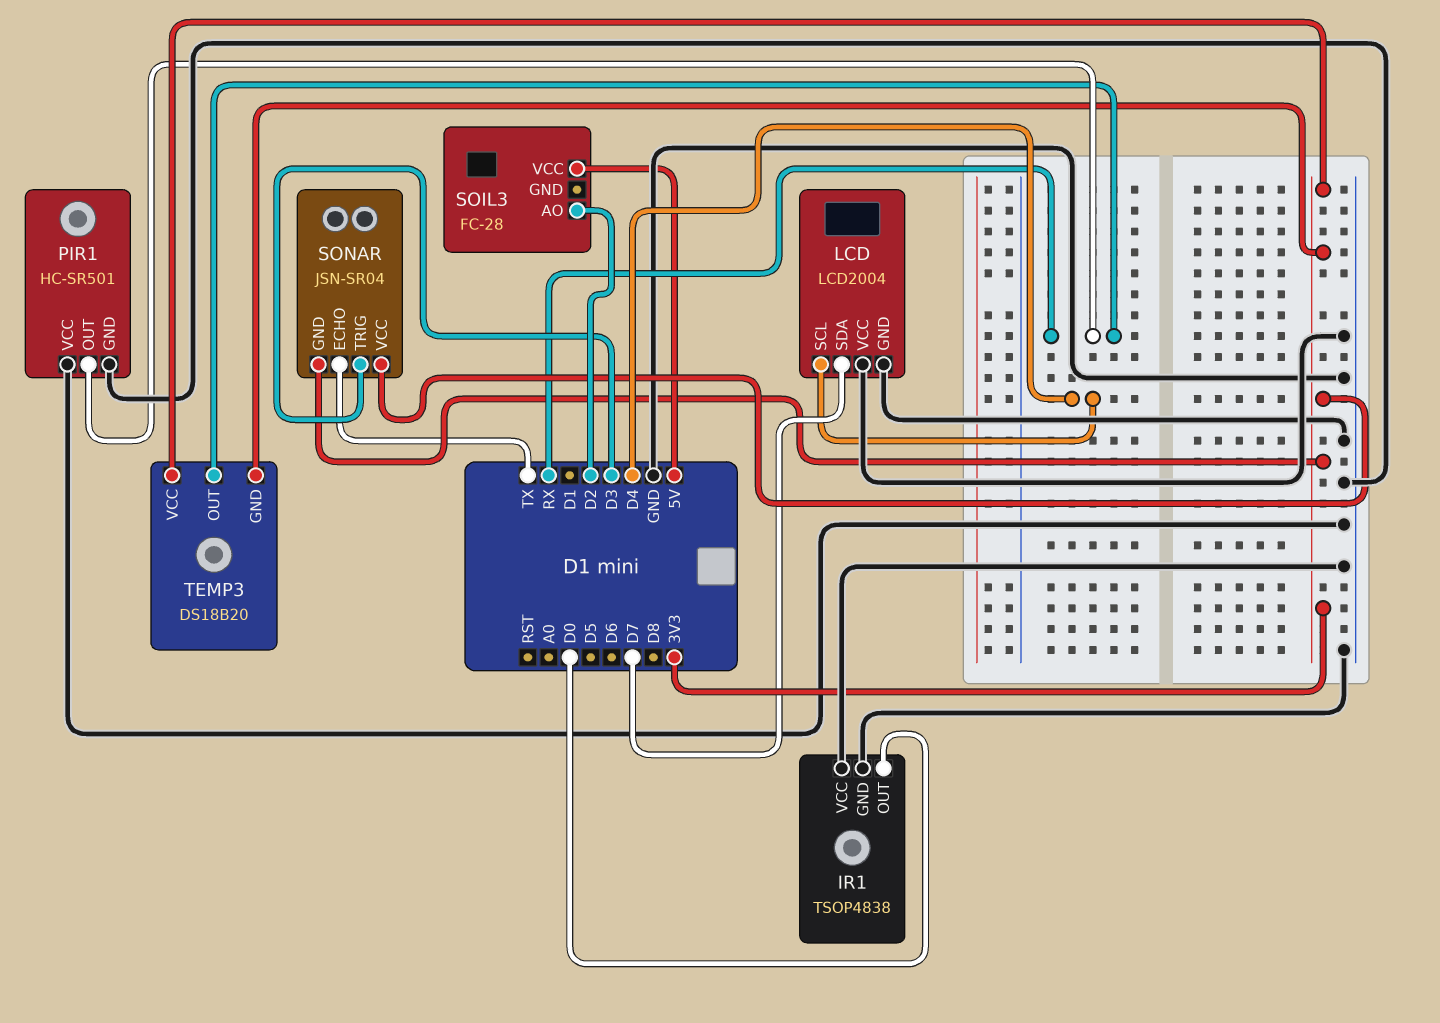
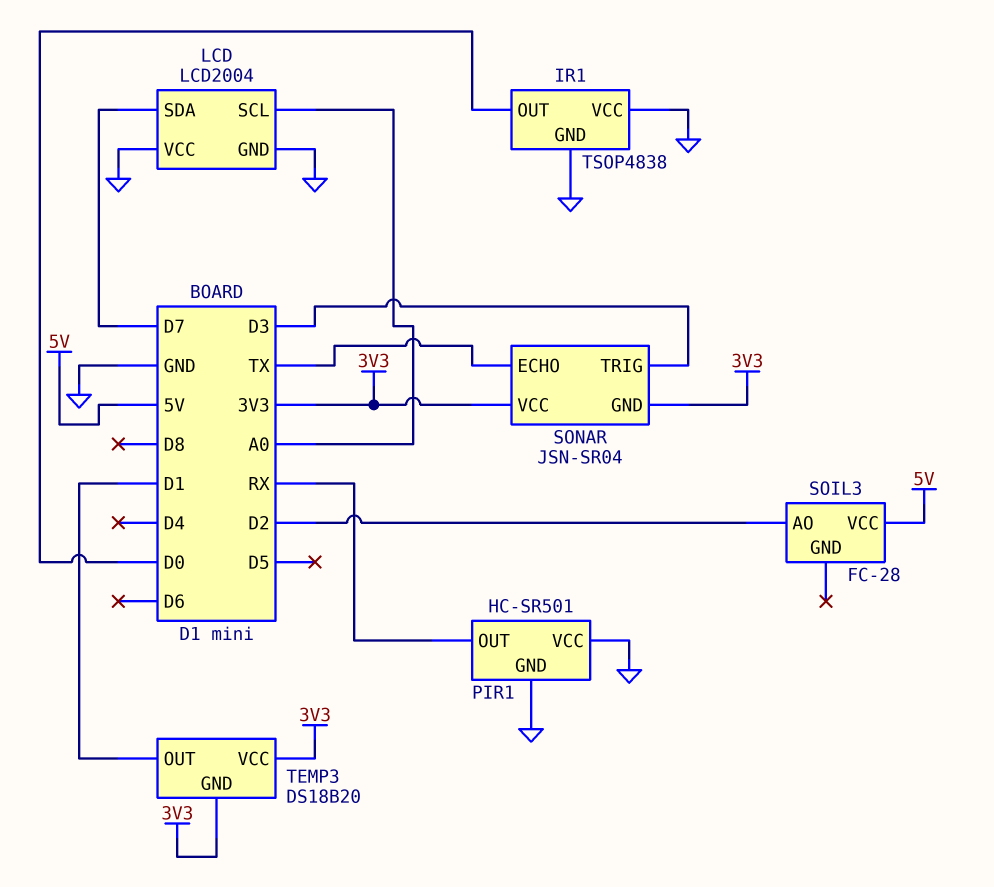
LCD pin SCL: D4 -> A0
TEMP3 pin OUT: RX -> D1

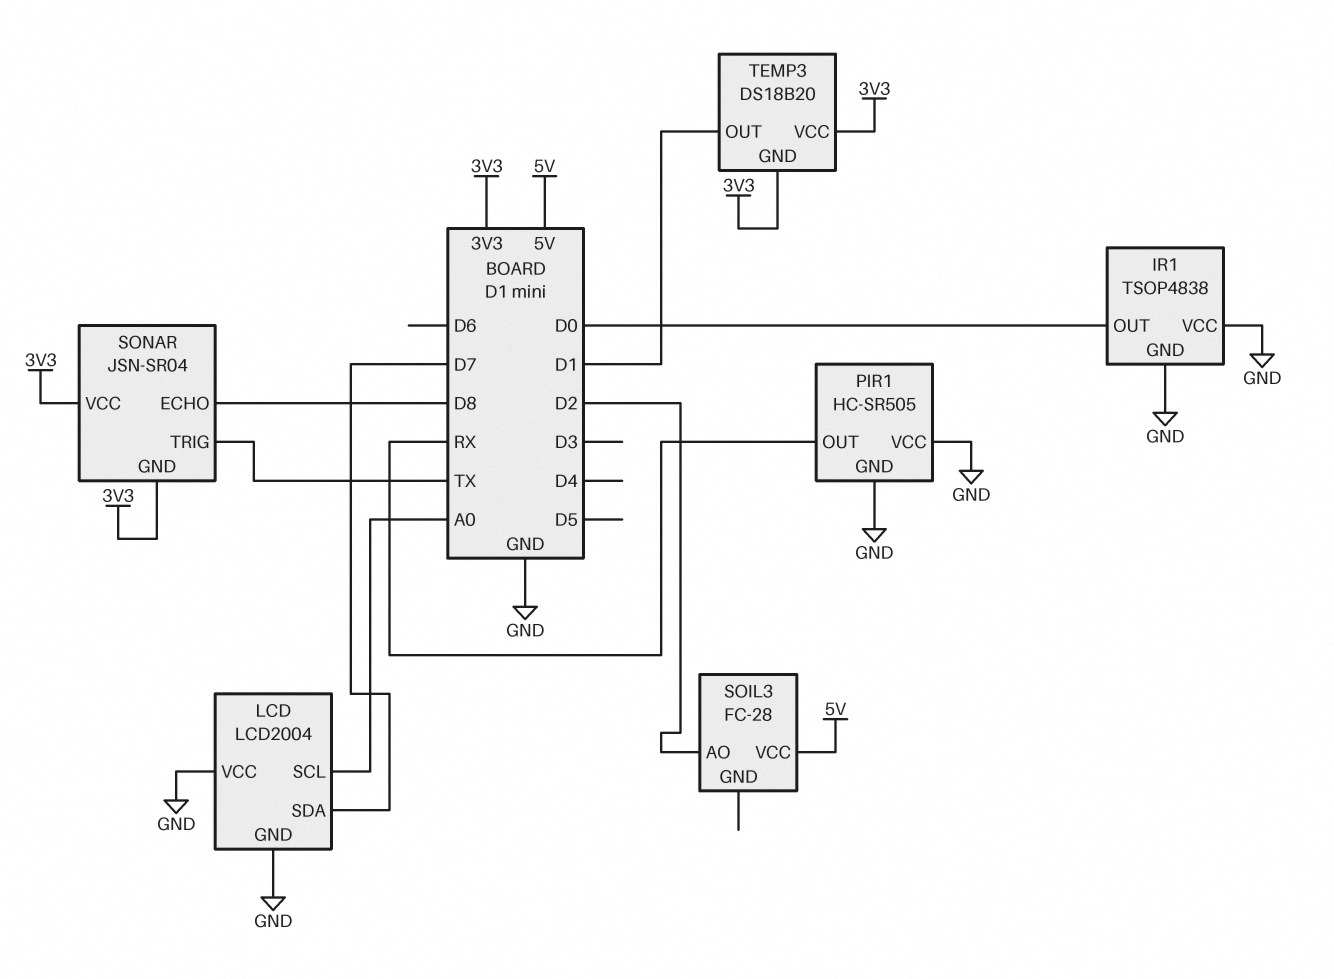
PIR1: HC-SR501 -> HC-SR505
SONAR pin ECHO: TX -> D8
SONAR pin TRIG: D3 -> TX

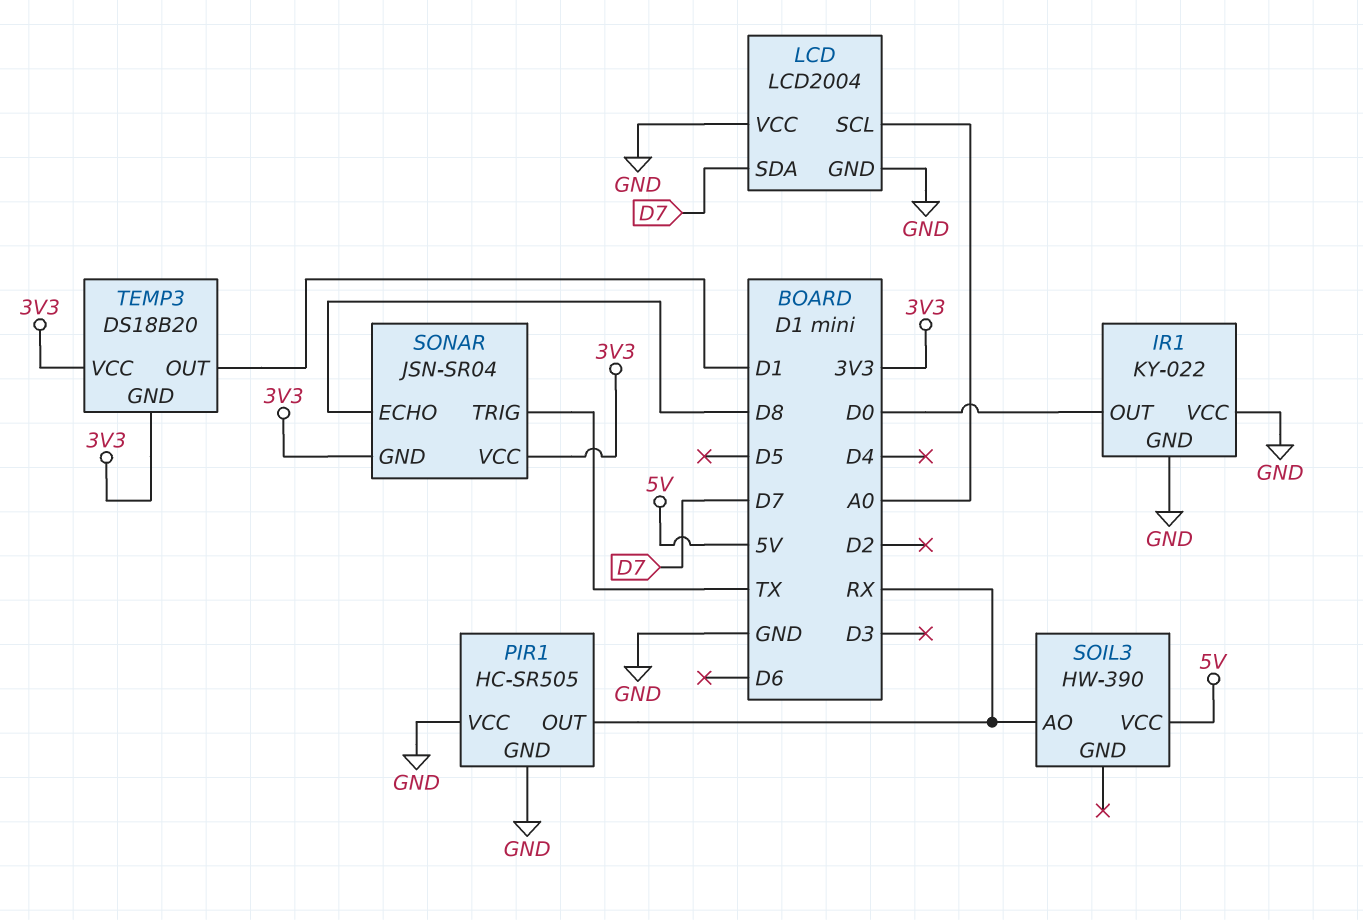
IR1: TSOP4838 -> KY-022
SOIL3: FC-28 -> HW-390
SOIL3 pin AO: D2 -> RX

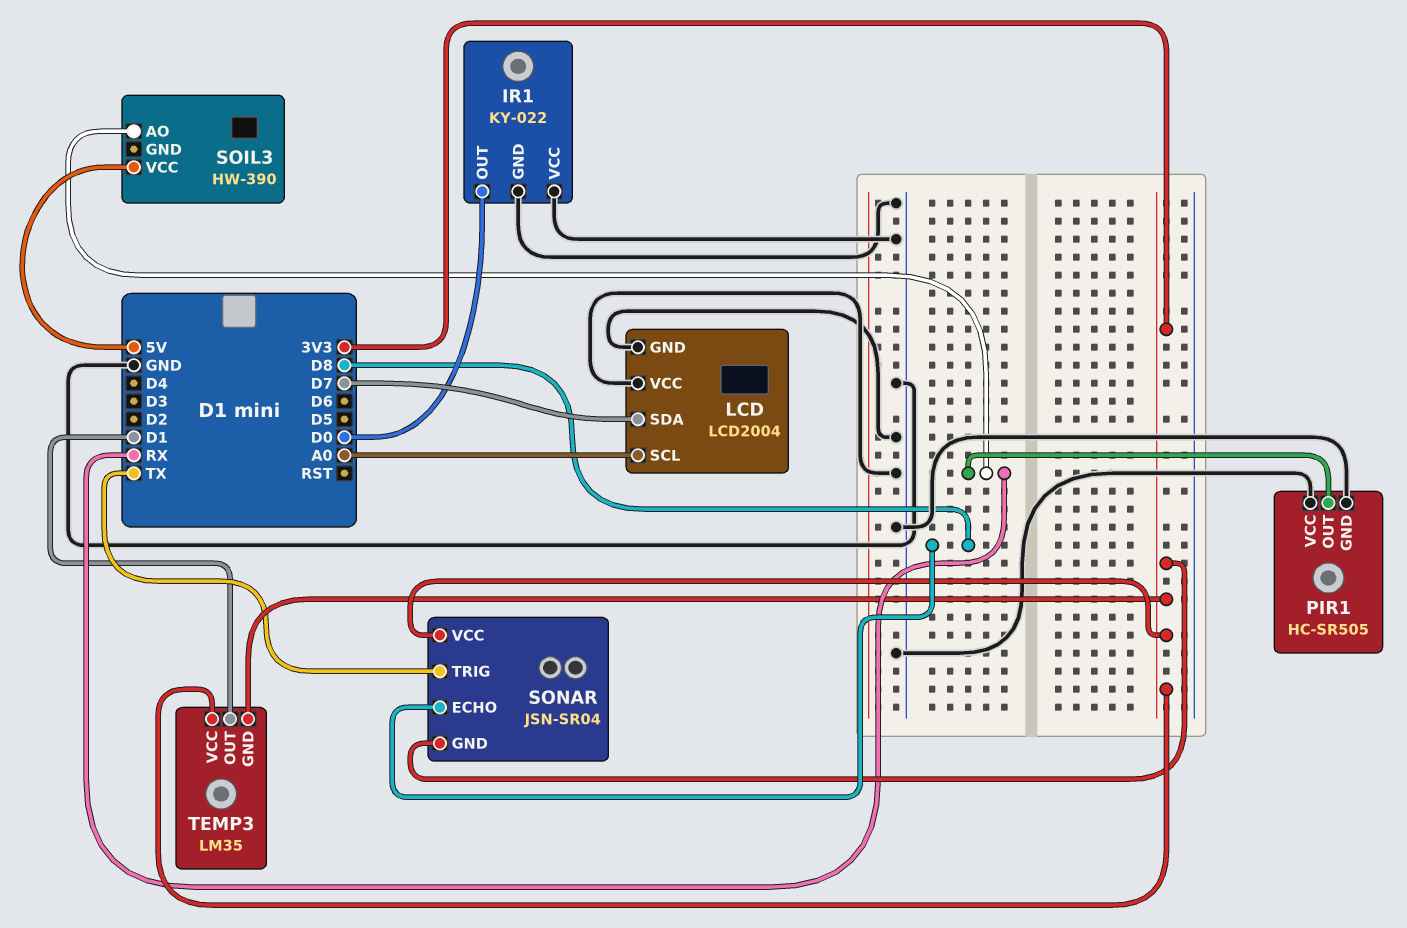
TEMP3: DS18B20 -> LM35

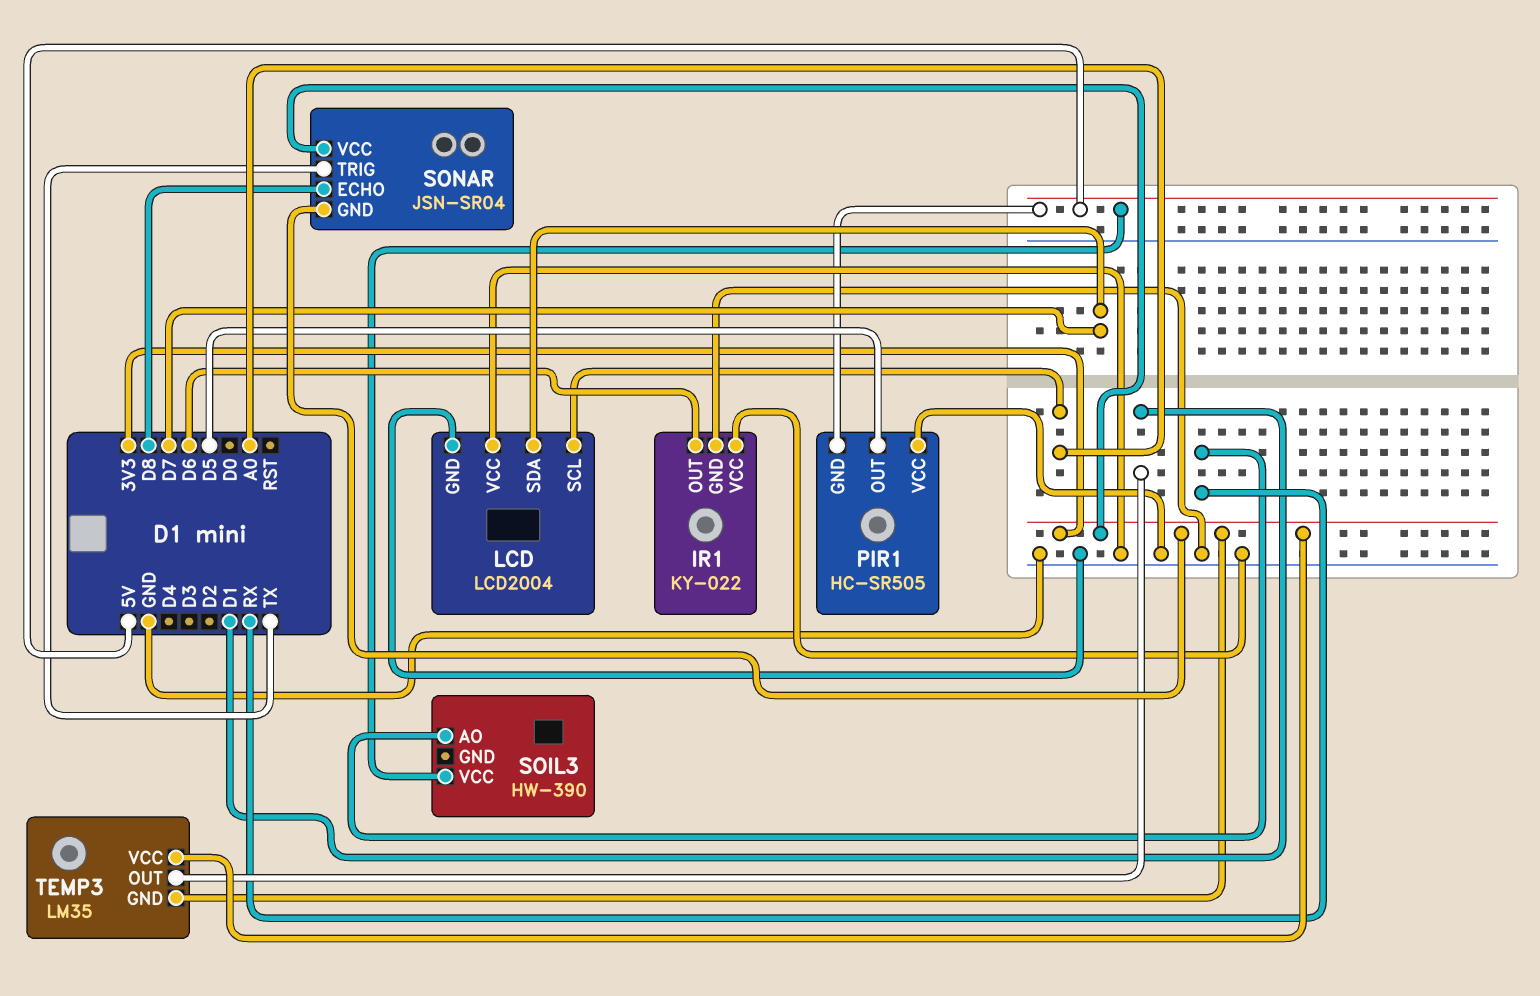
IR1 pin OUT: D0 -> D6
PIR1 pin GND: GND -> 5V
PIR1 pin OUT: RX -> D5

